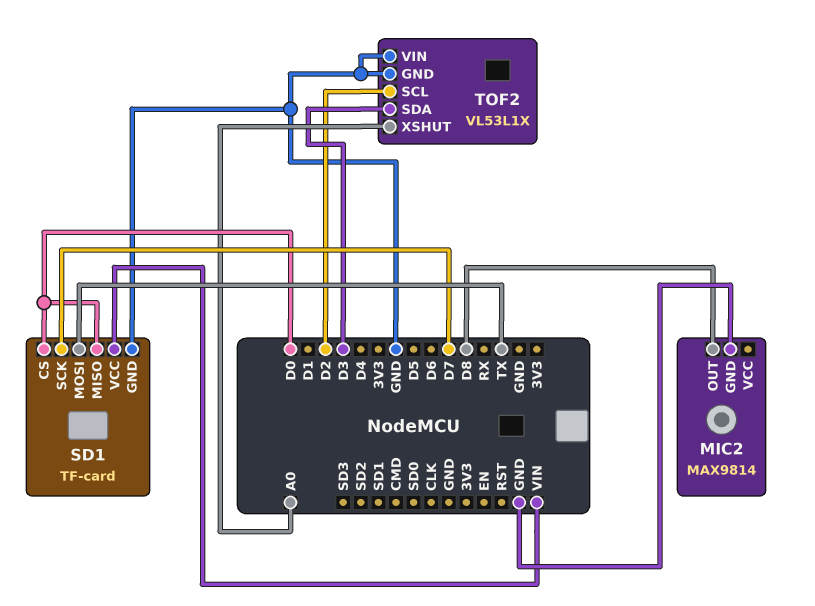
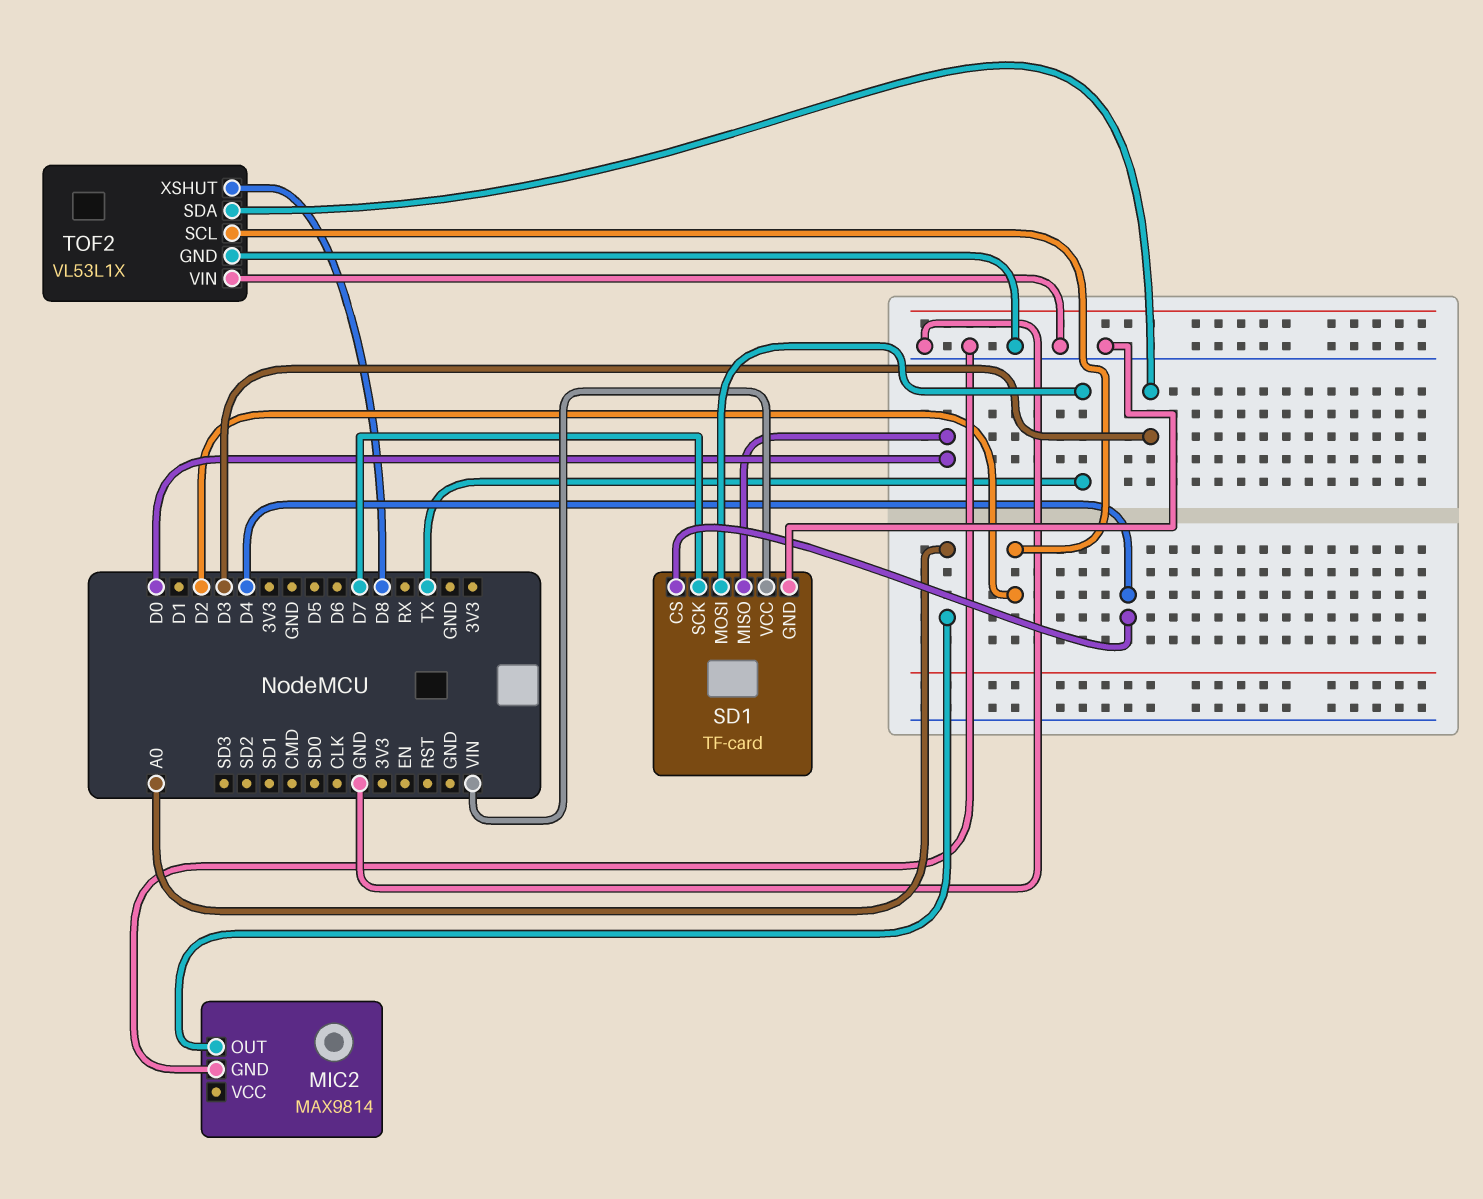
MIC2 pin OUT: D8 -> A0
SD1 pin CS: D0 -> D4
TOF2 pin XSHUT: A0 -> D8

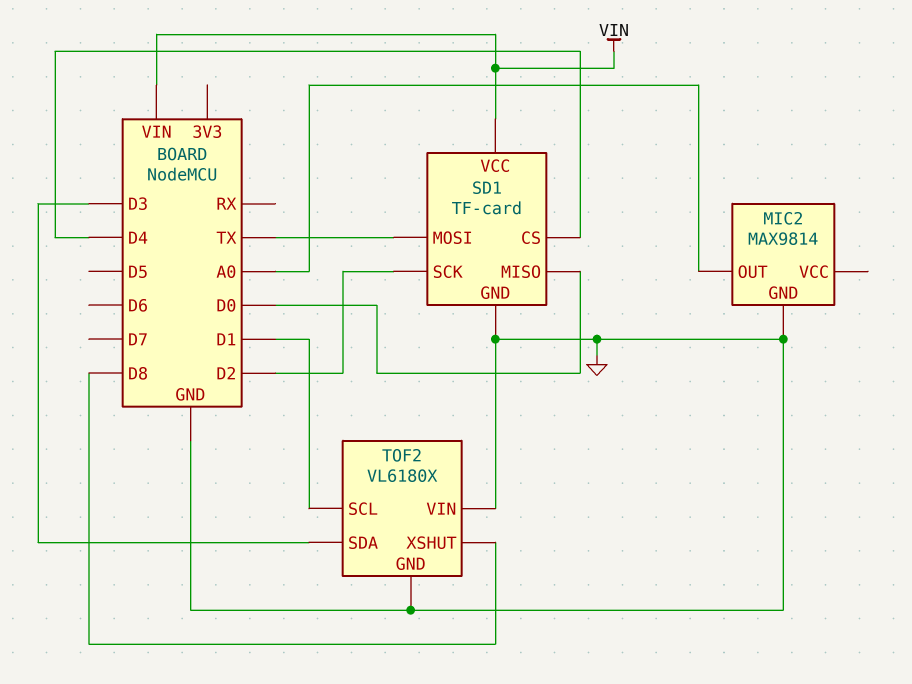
SD1 pin SCK: D7 -> D2
TOF2: VL53L1X -> VL6180X
TOF2 pin SCL: D2 -> D1

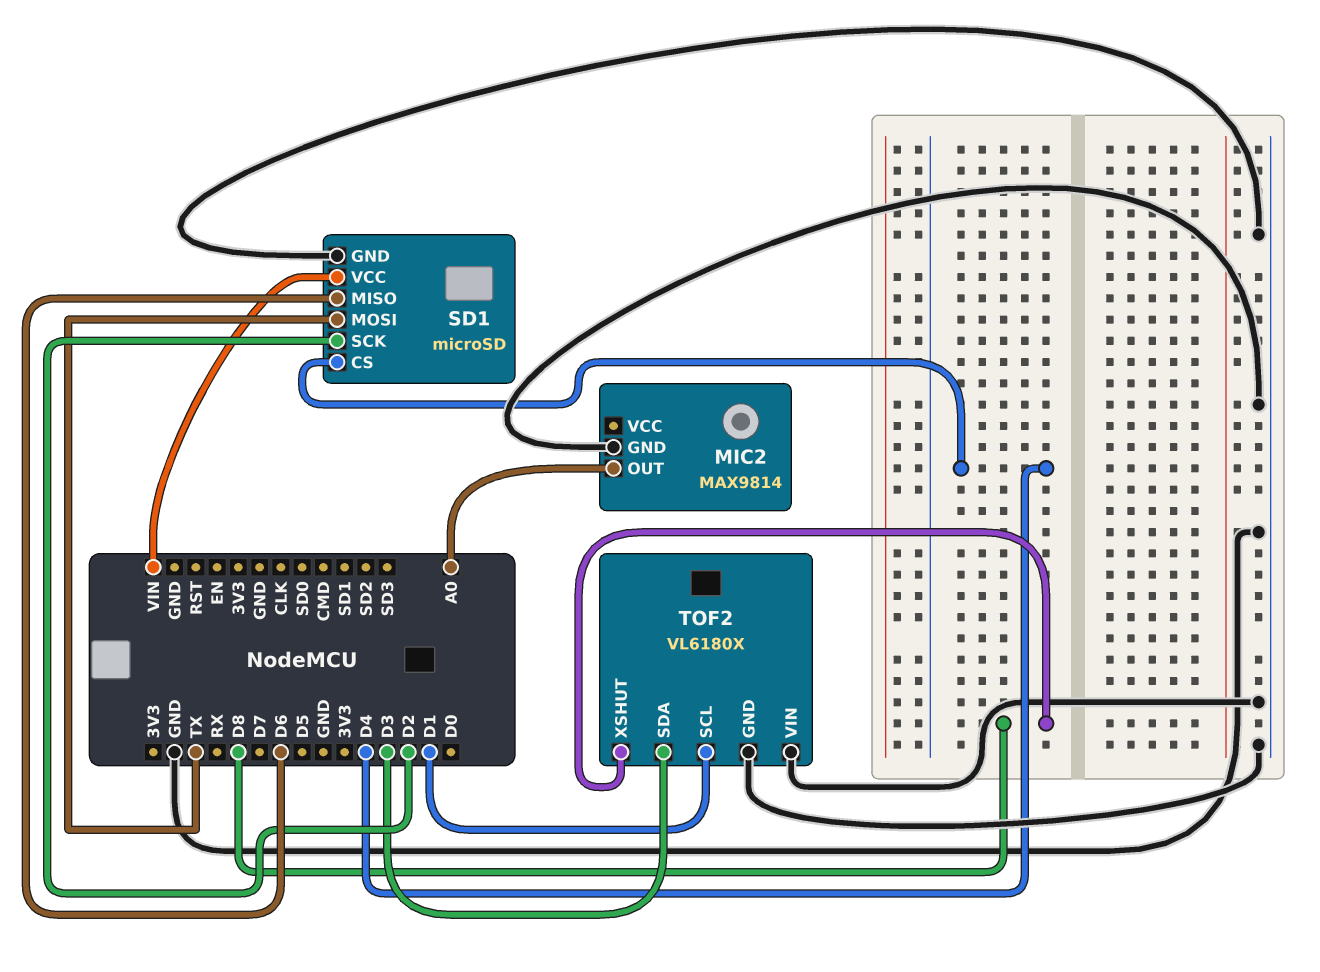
SD1: TF-card -> microSD
SD1 pin MISO: D0 -> D6

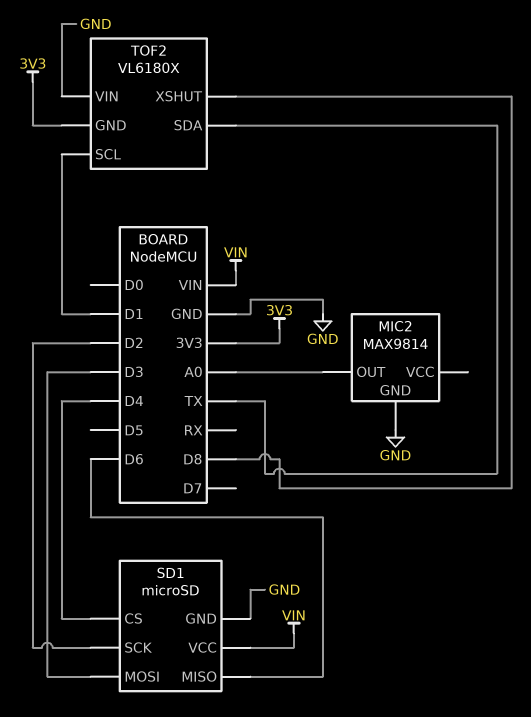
SD1 pin MOSI: TX -> D3
TOF2 pin GND: GND -> 3V3
TOF2 pin SDA: D3 -> TX

